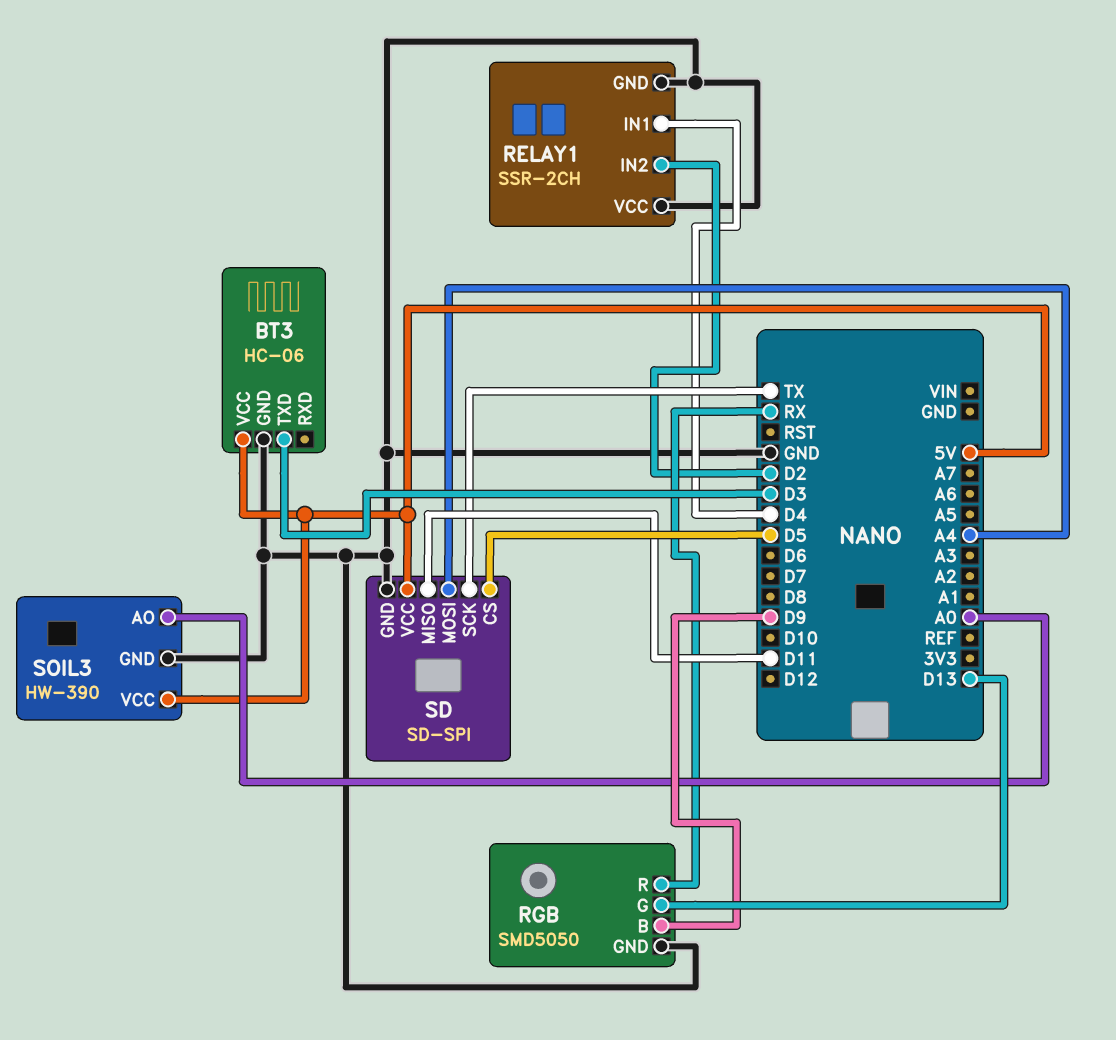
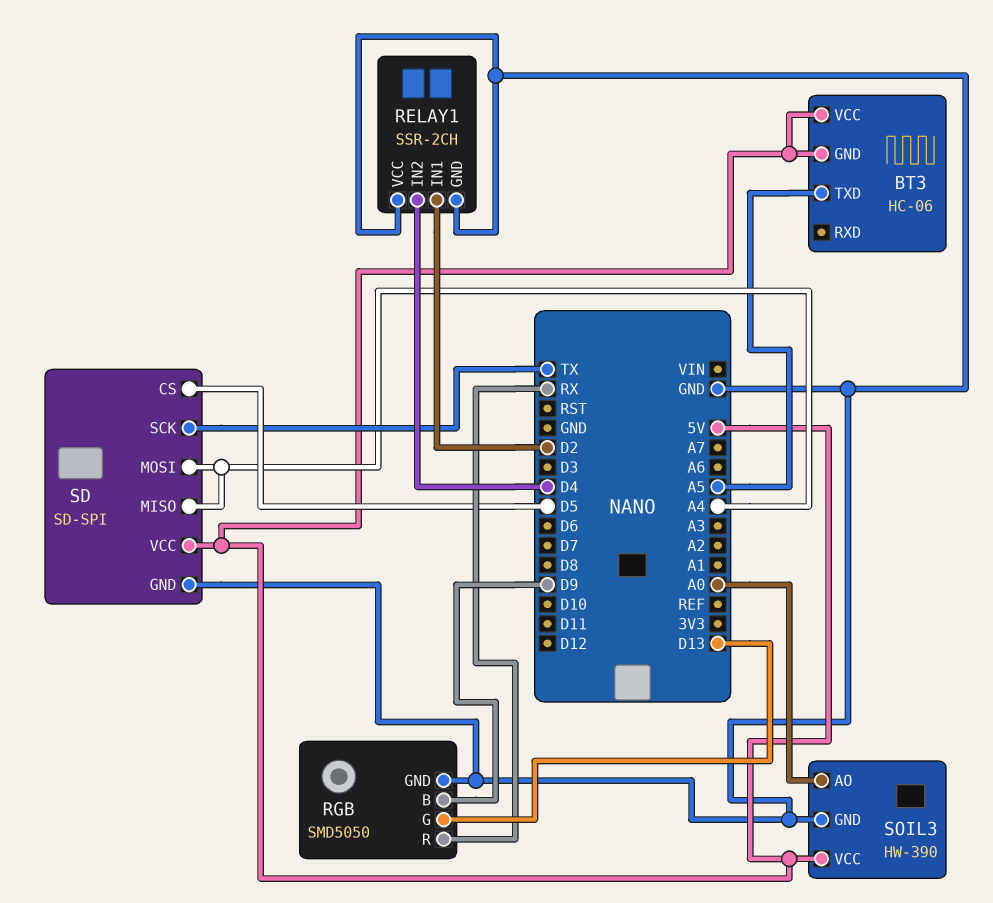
BT3 pin GND: GND -> 5V
BT3 pin TXD: D3 -> A5
RELAY1 pin IN1: D4 -> D2
RELAY1 pin IN2: D2 -> D4
SD pin MISO: D11 -> A4

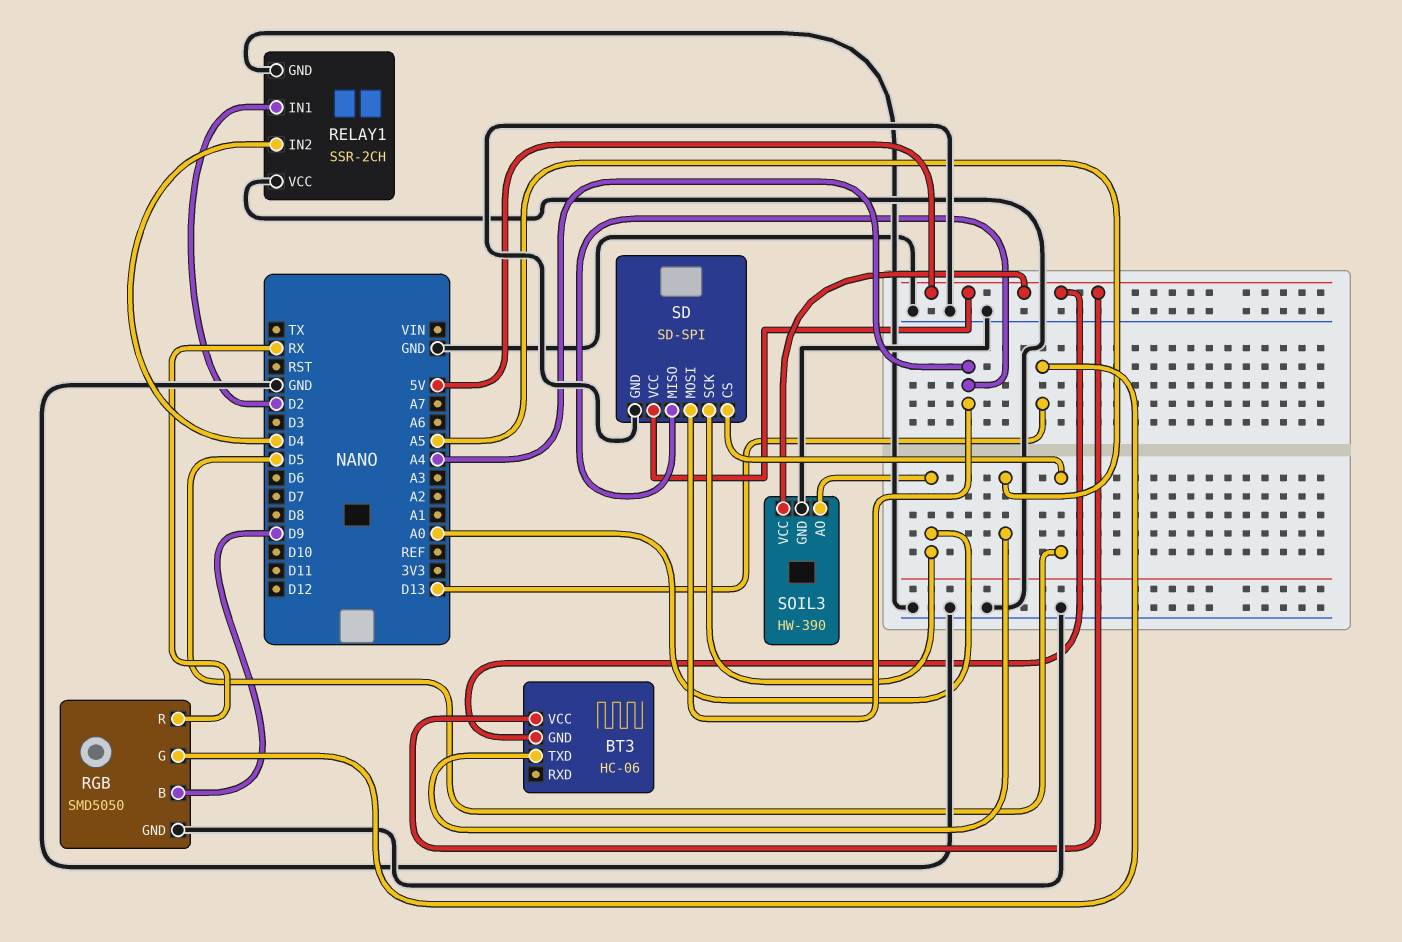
SD pin SCK: TX -> A0

